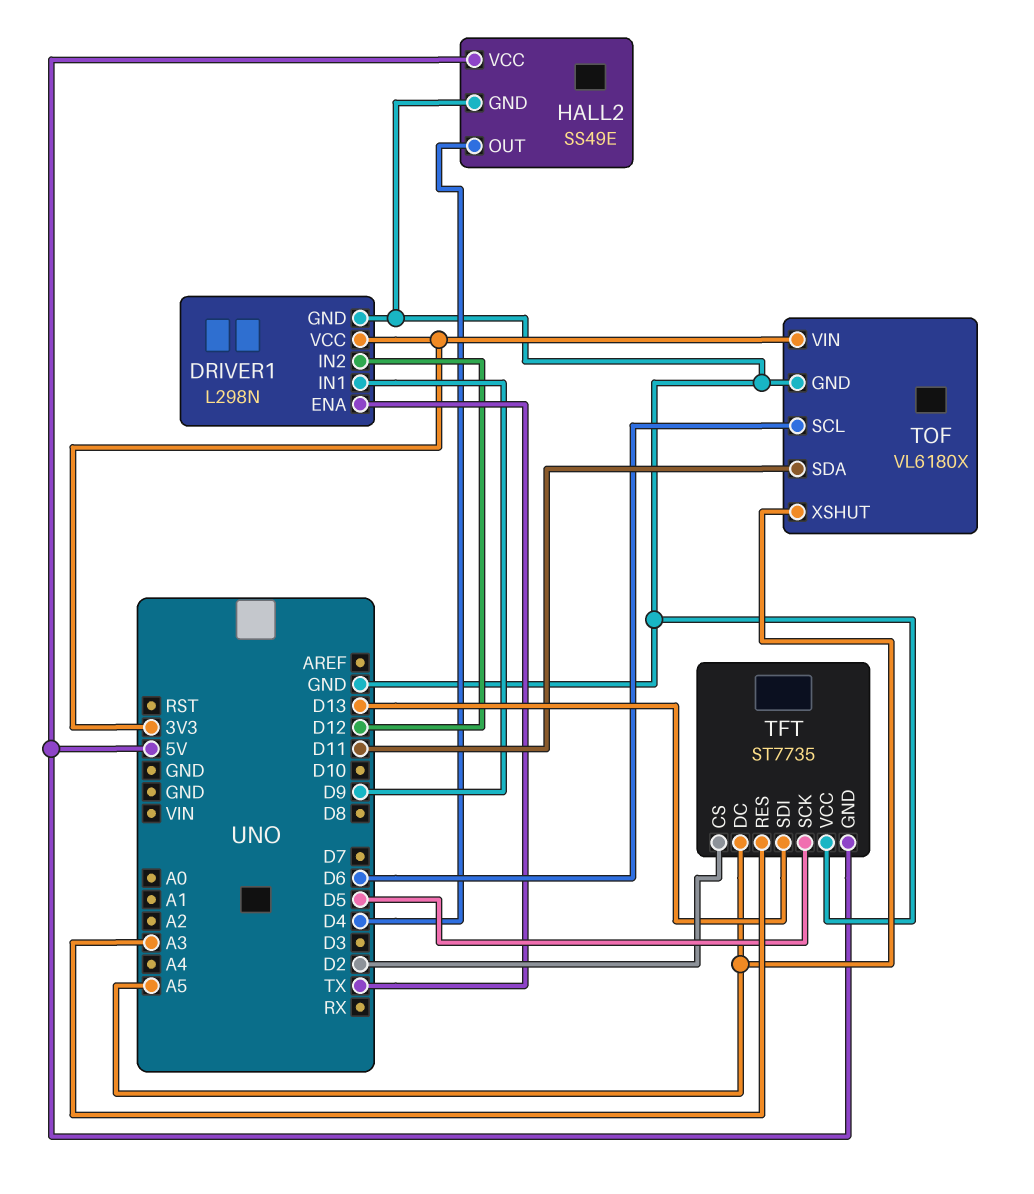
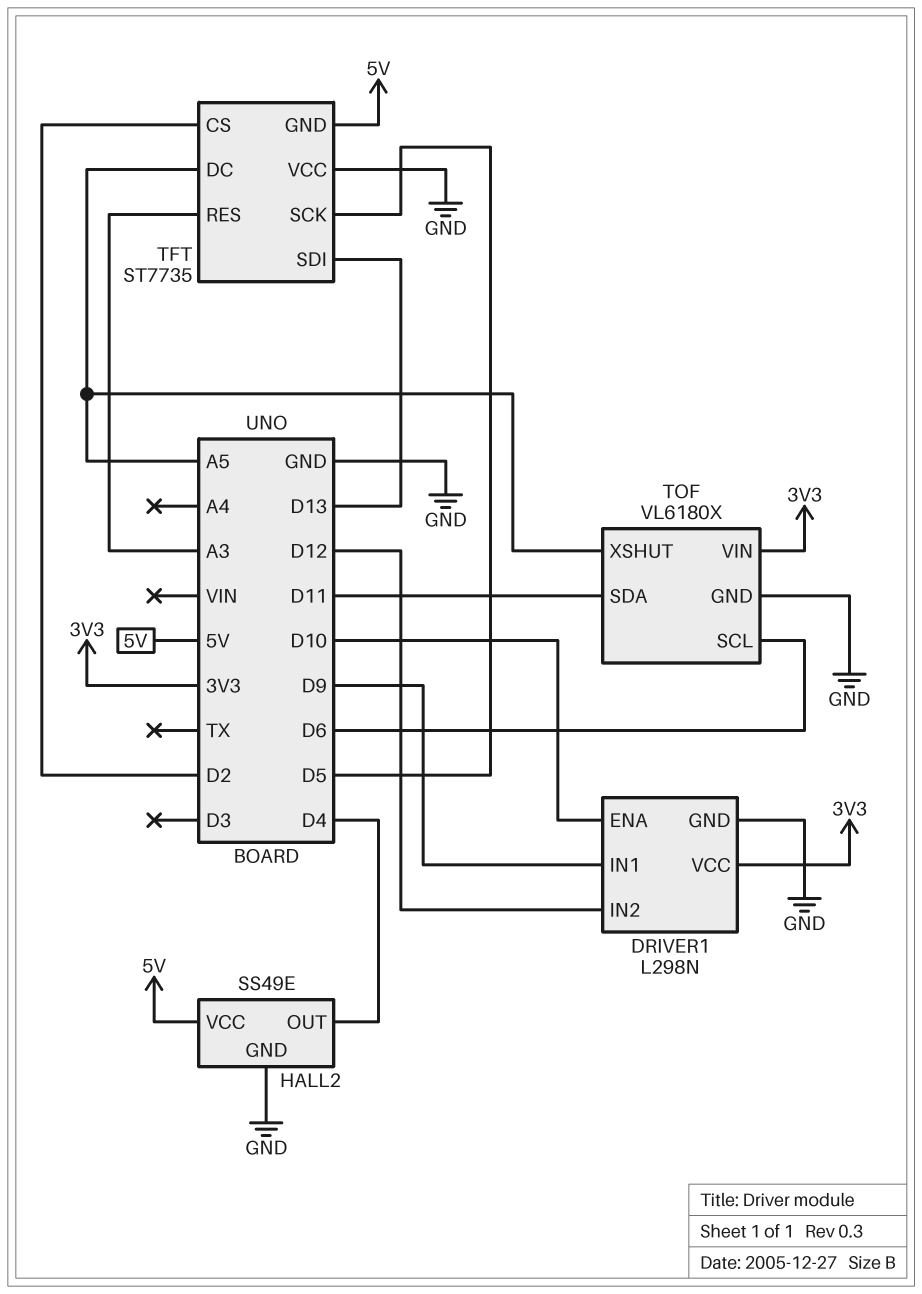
DRIVER1 pin ENA: TX -> D10

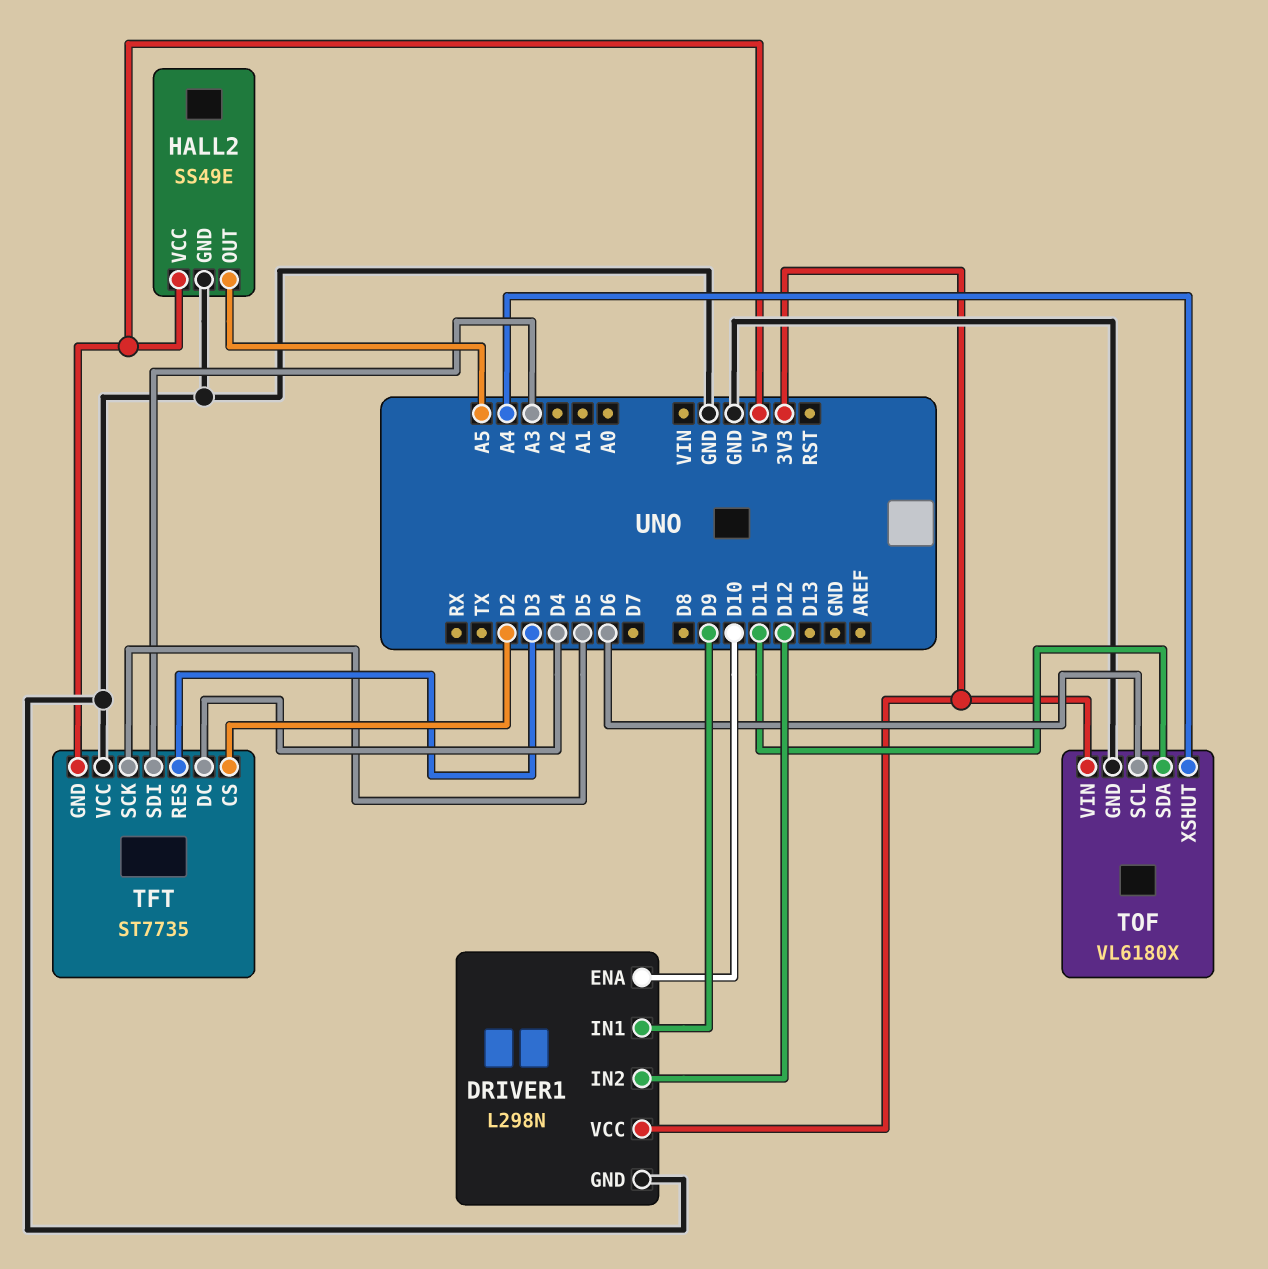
HALL2 pin OUT: D4 -> A5
TFT pin DC: A5 -> D4
TFT pin RES: A3 -> D3
TFT pin SDI: D13 -> A3
TOF pin XSHUT: A5 -> A4

